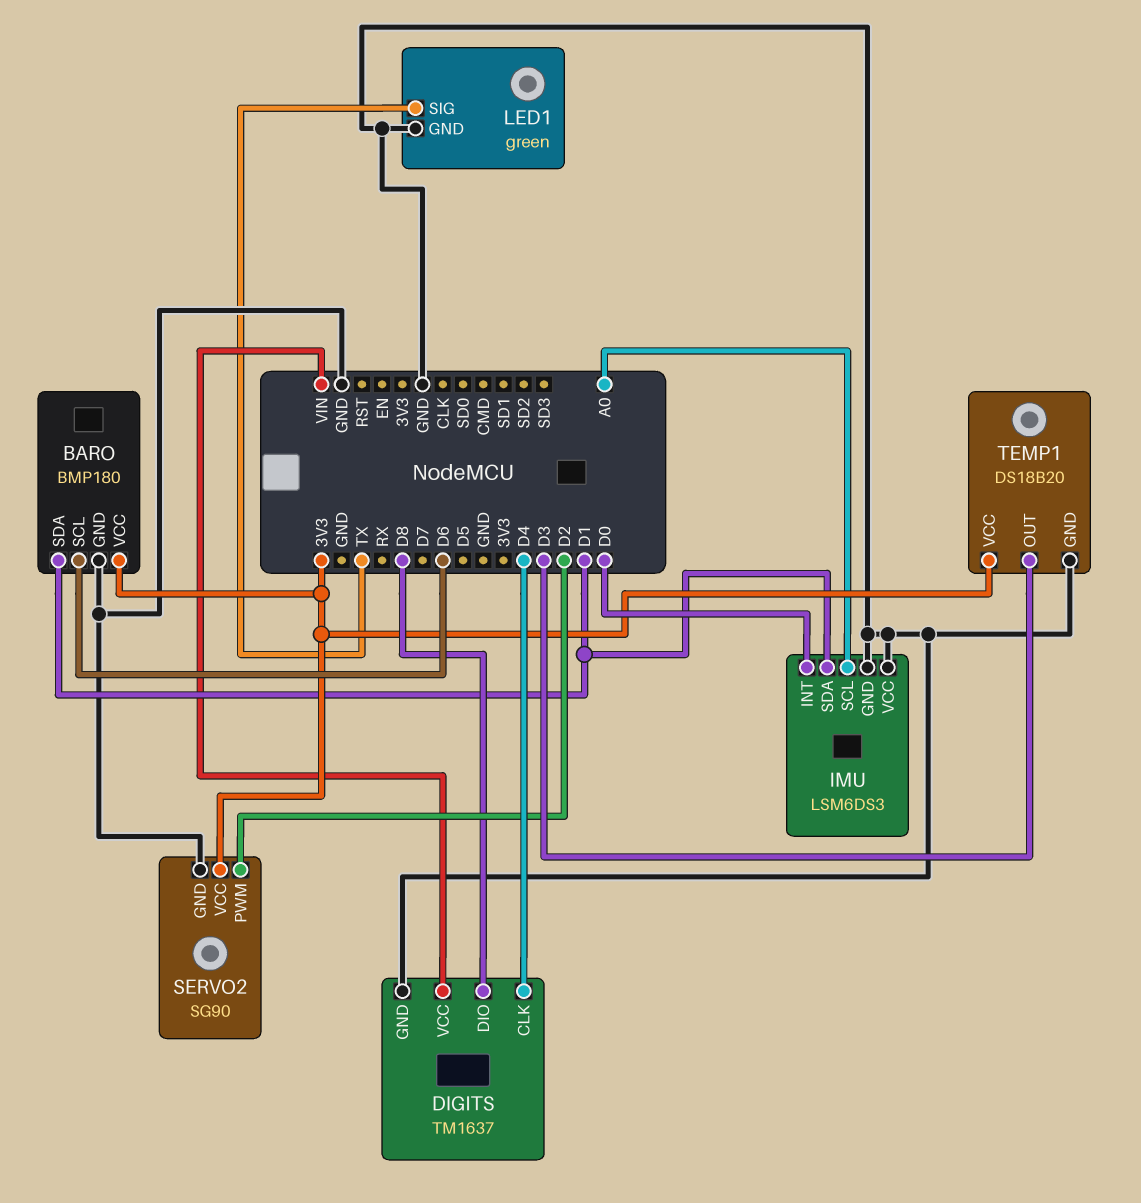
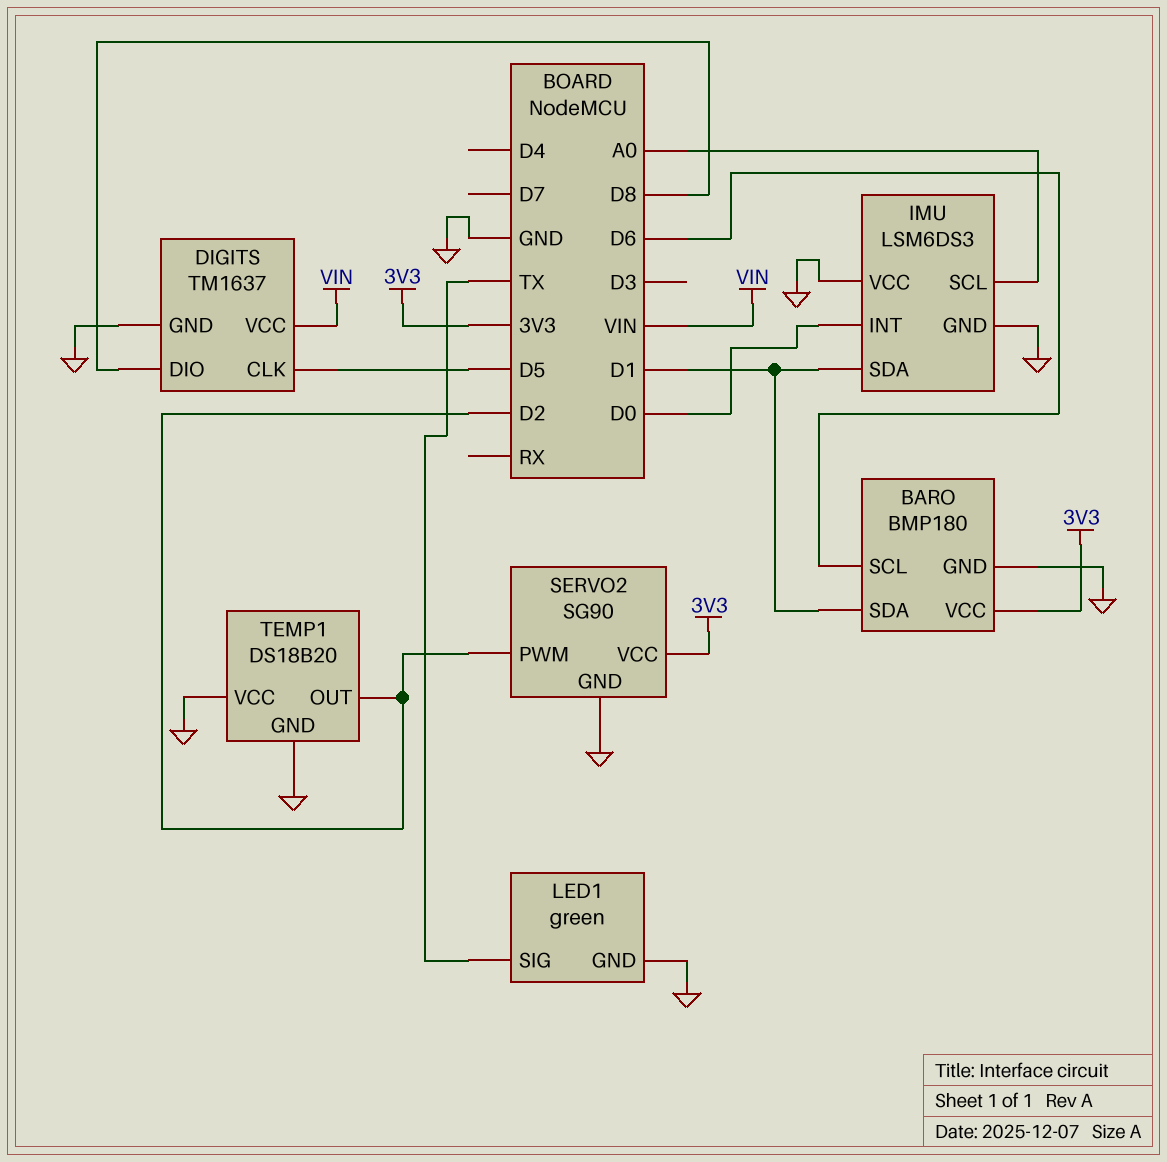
DIGITS pin CLK: D4 -> D5
TEMP1 pin OUT: D3 -> D2
TEMP1 pin VCC: 3V3 -> GND

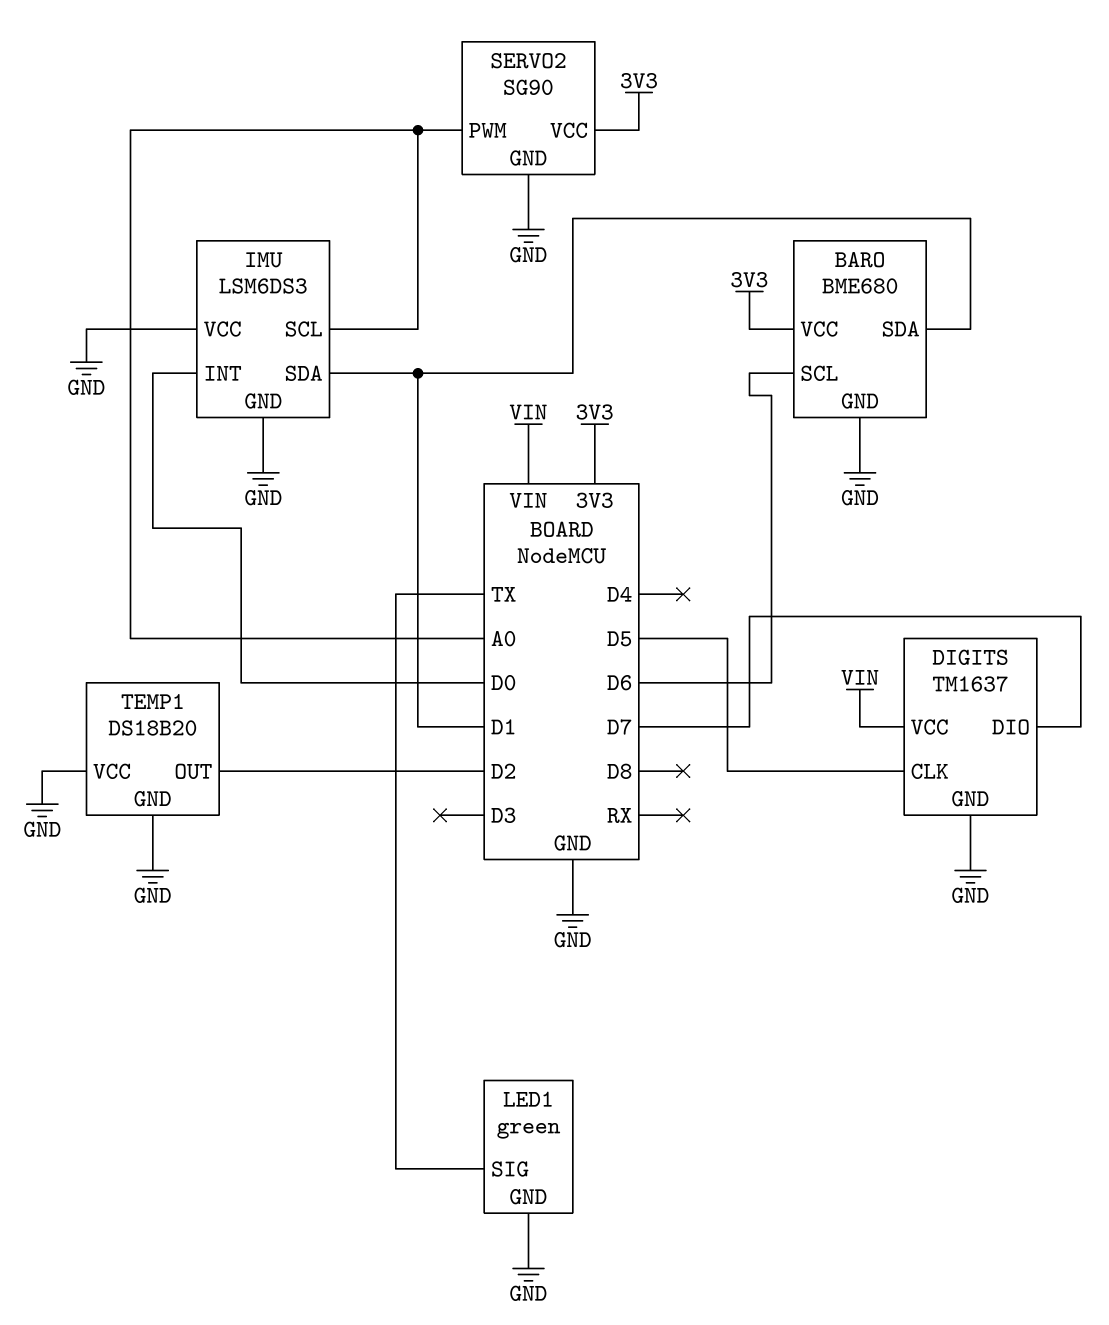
BARO: BMP180 -> BME680
DIGITS pin DIO: D8 -> D7
SERVO2 pin PWM: D2 -> A0

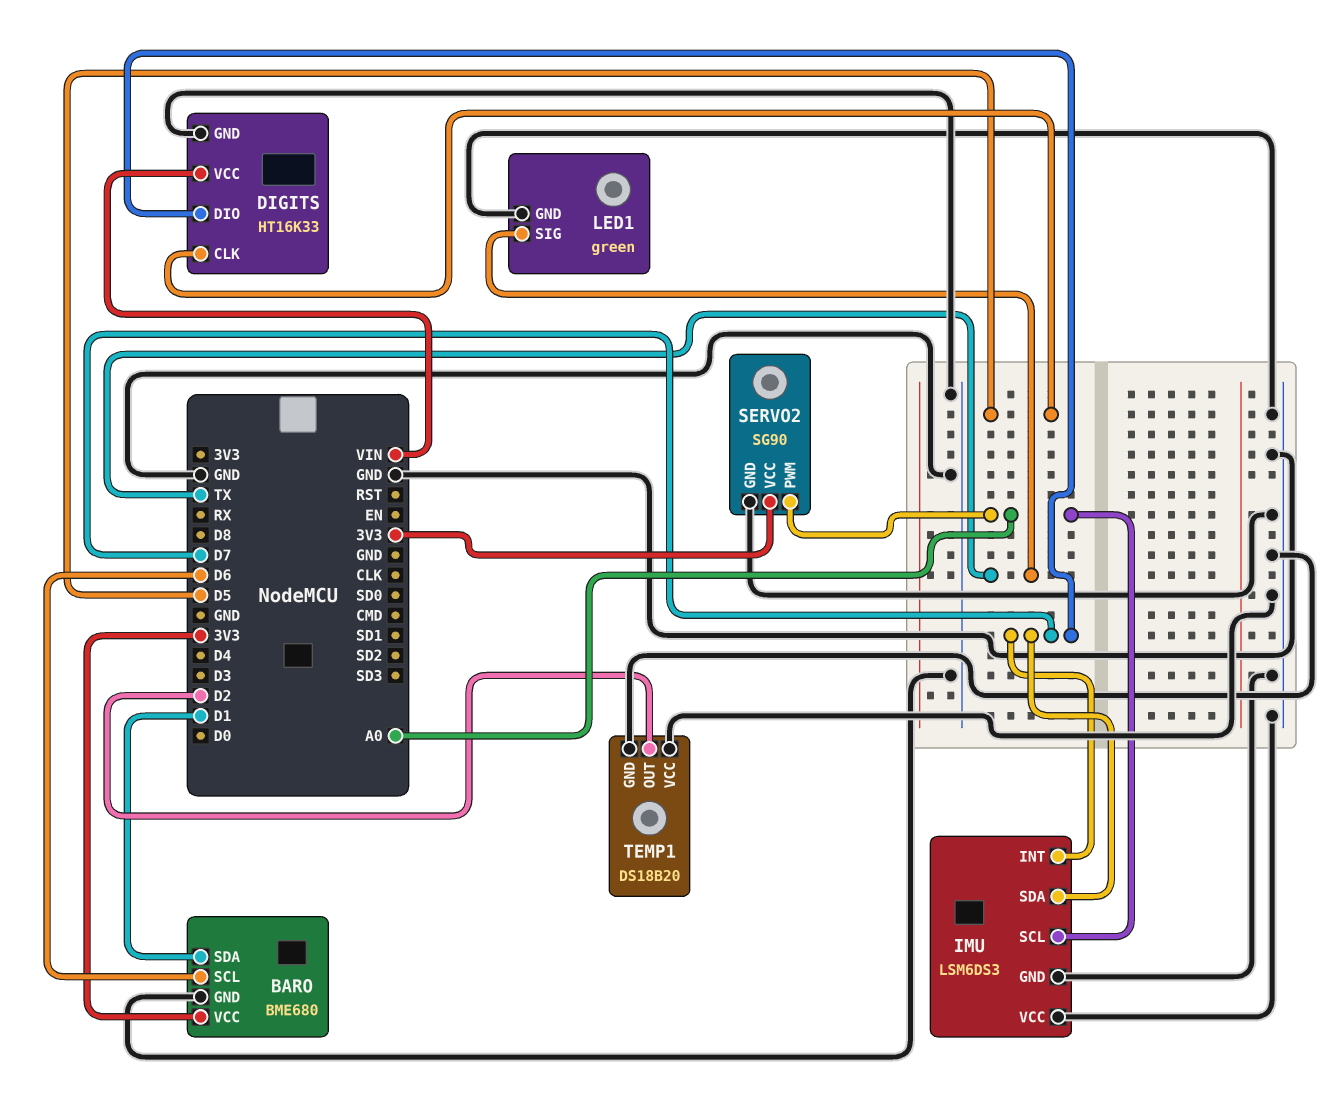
DIGITS: TM1637 -> HT16K33
IMU pin INT: D0 -> D7
IMU pin SDA: D1 -> D7

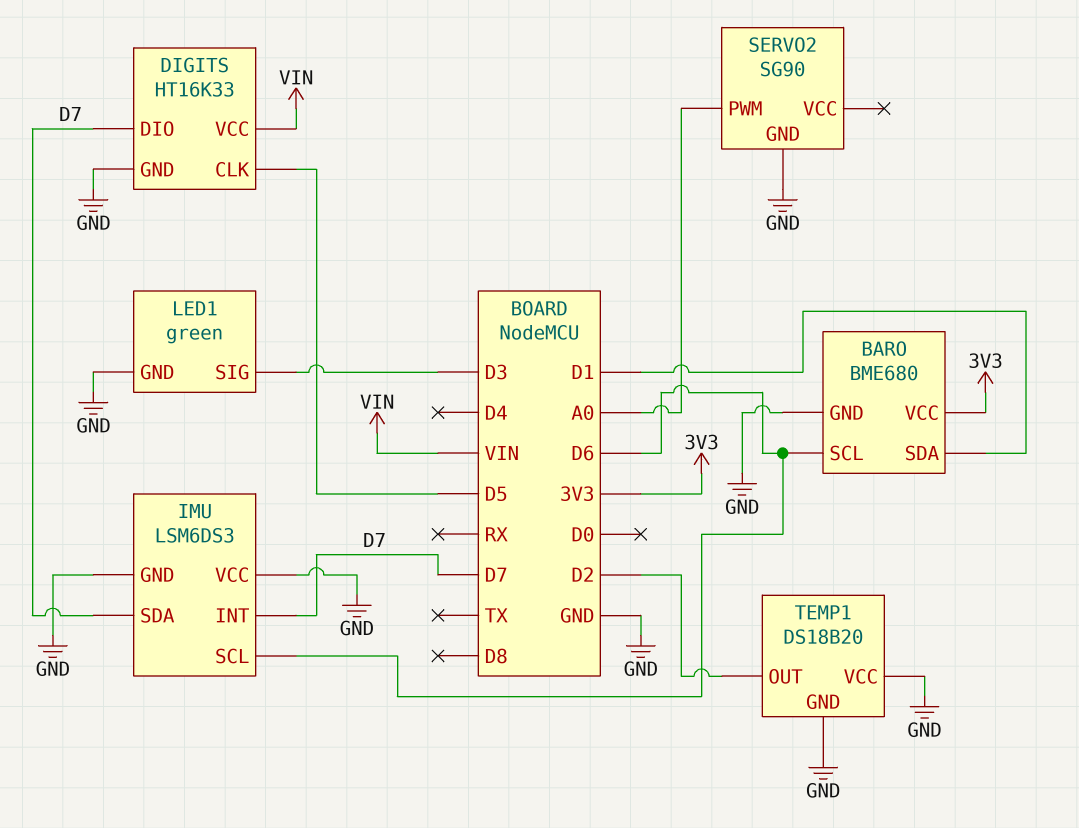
IMU pin SCL: A0 -> D6
LED1 pin SIG: TX -> D3
SERVO2 pin VCC: 3V3 -> none

